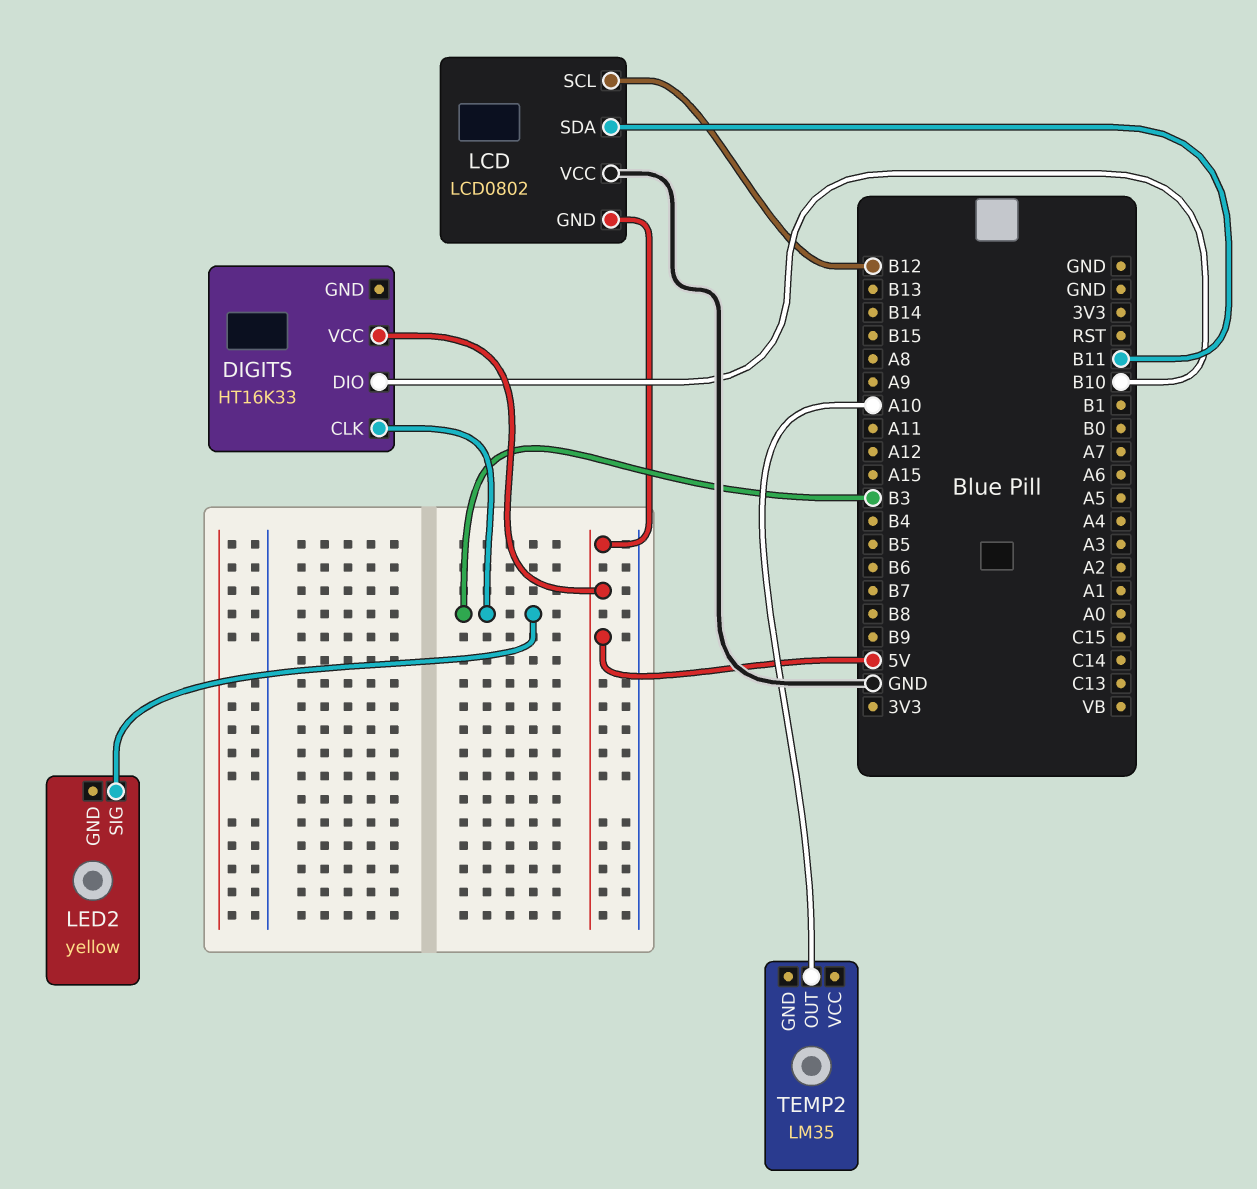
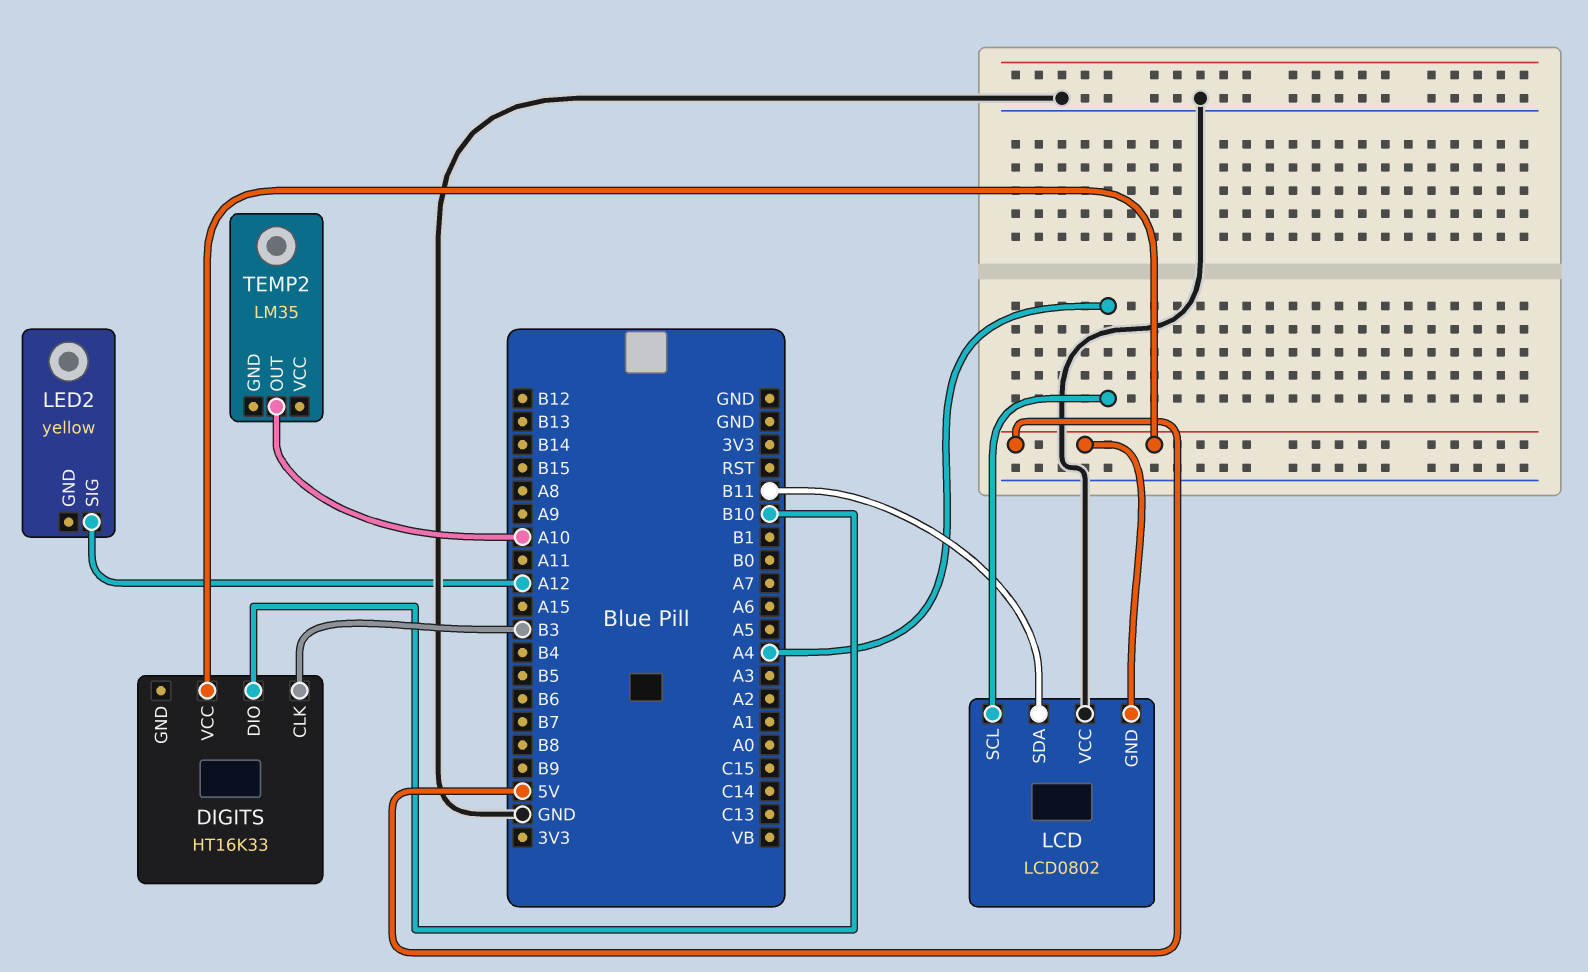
LCD pin SCL: B12 -> A4
LED2 pin SIG: B3 -> A12

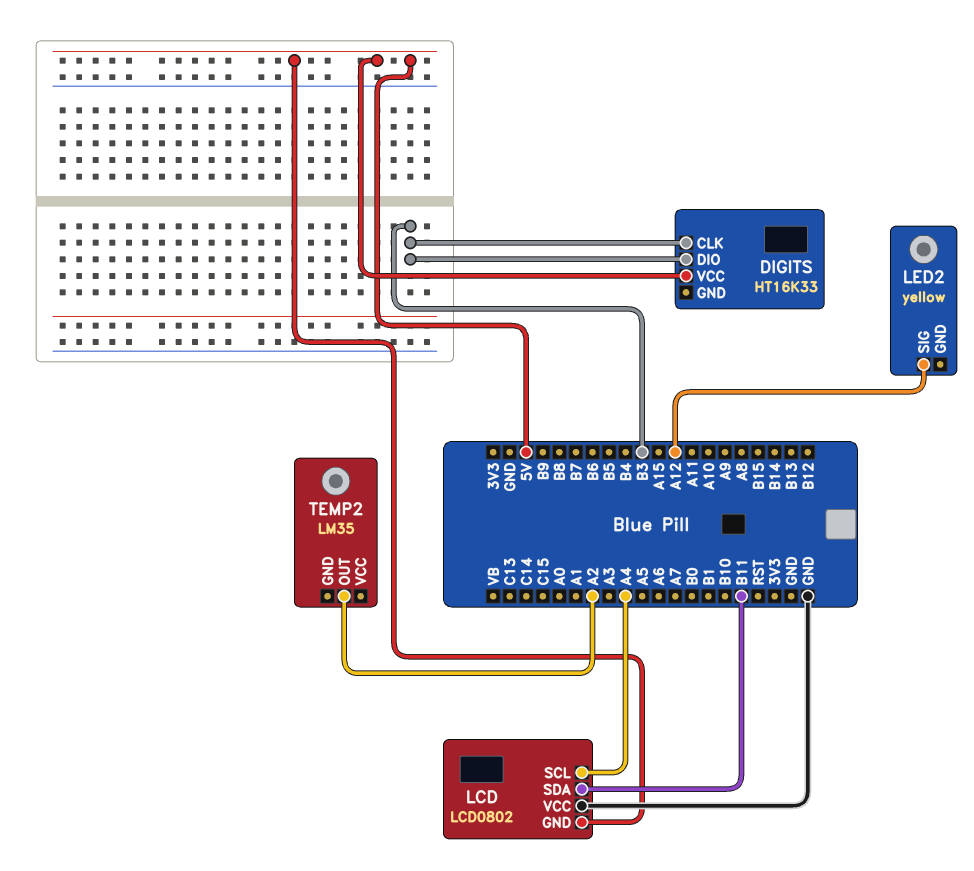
DIGITS pin DIO: B10 -> B3
TEMP2 pin OUT: A10 -> A2

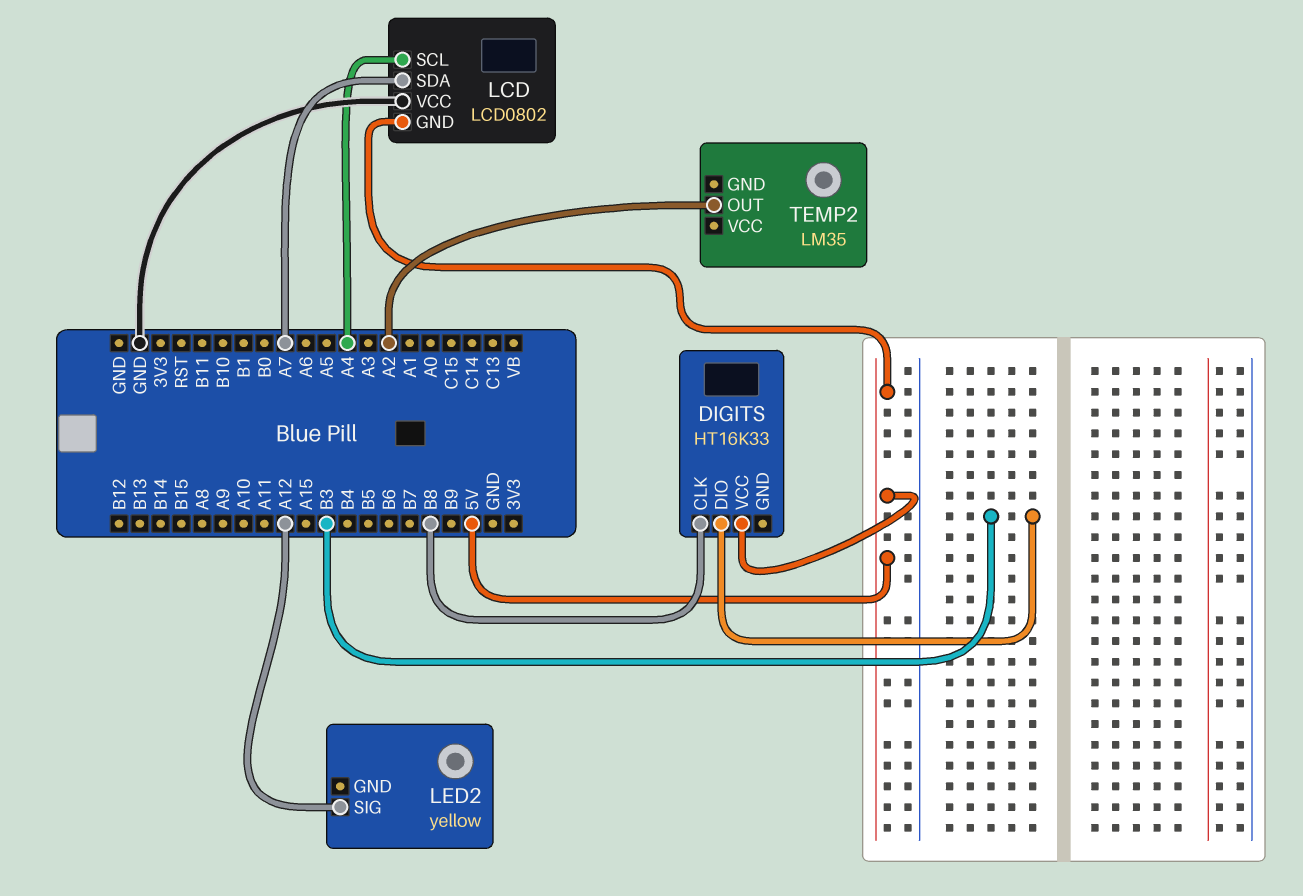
DIGITS pin CLK: B3 -> B8
LCD pin SDA: B11 -> A7

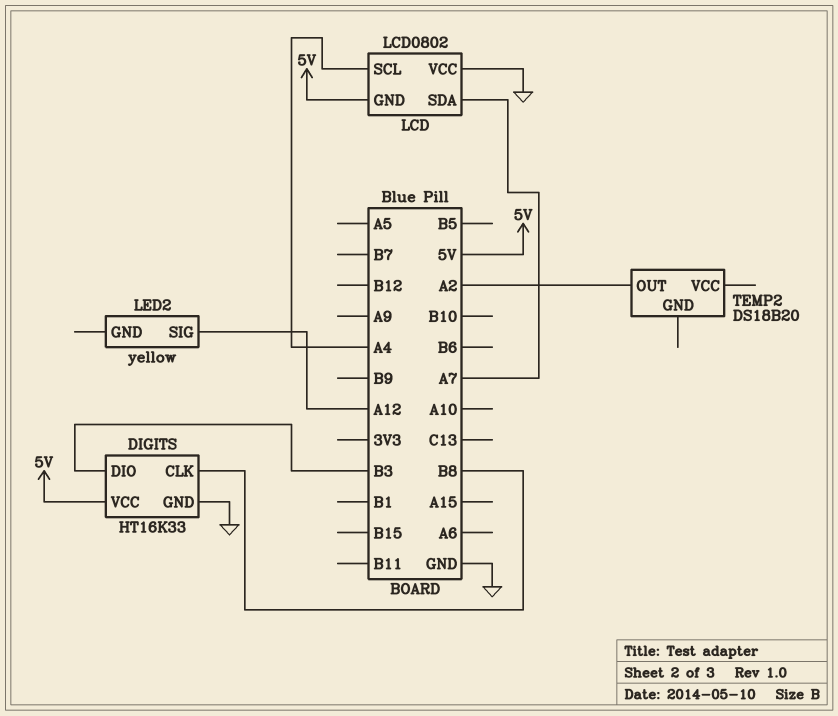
DIGITS pin GND: none -> GND
TEMP2: LM35 -> DS18B20

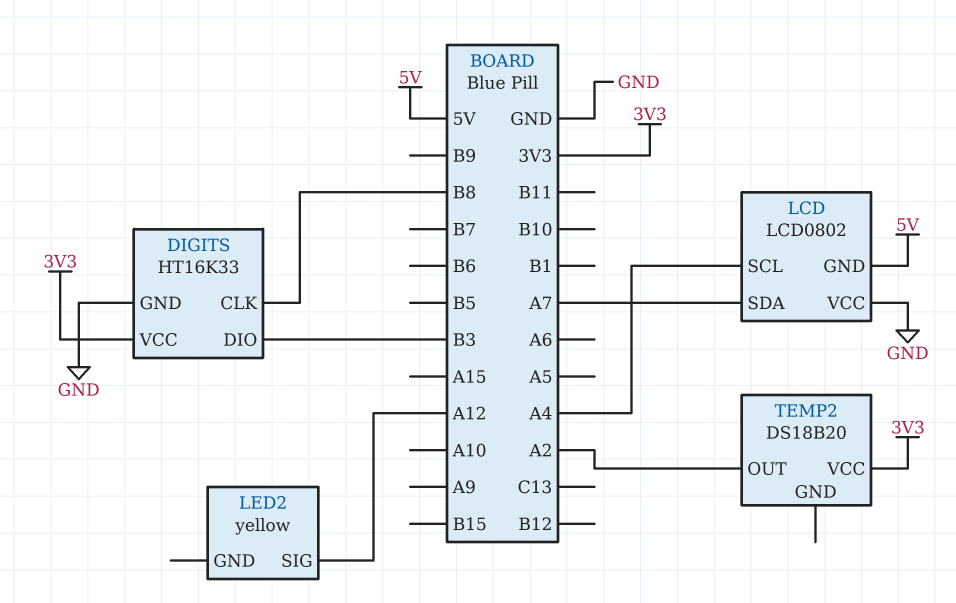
DIGITS pin VCC: 5V -> 3V3
TEMP2 pin VCC: none -> 3V3

